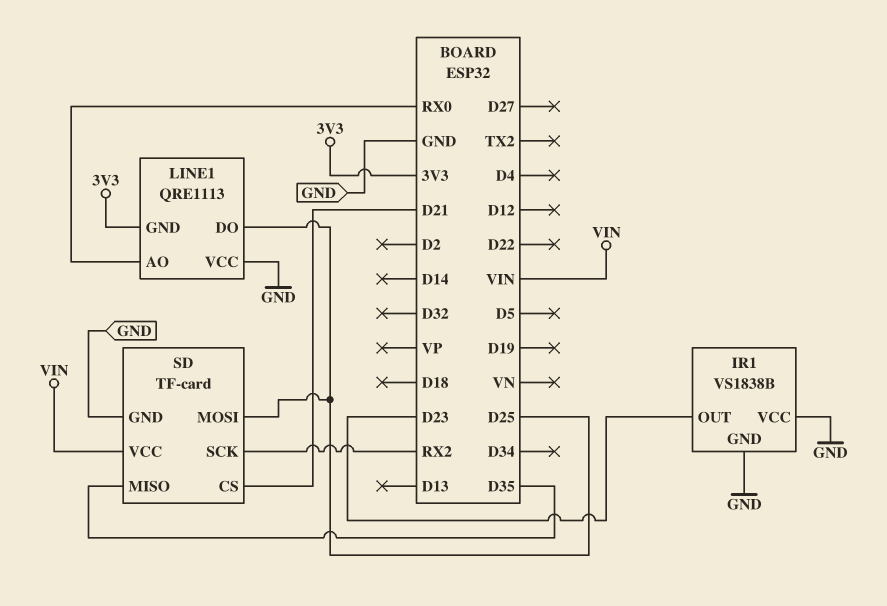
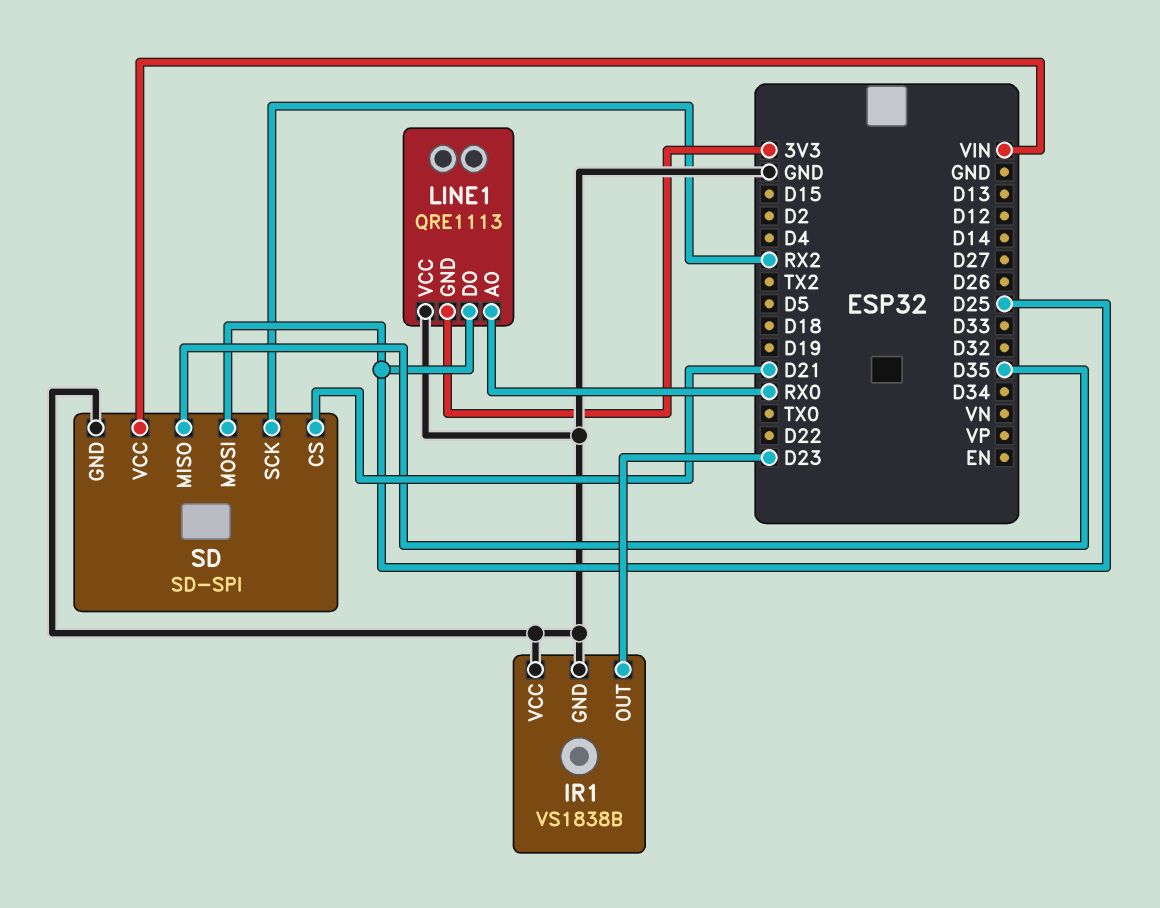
SD: TF-card -> SD-SPI

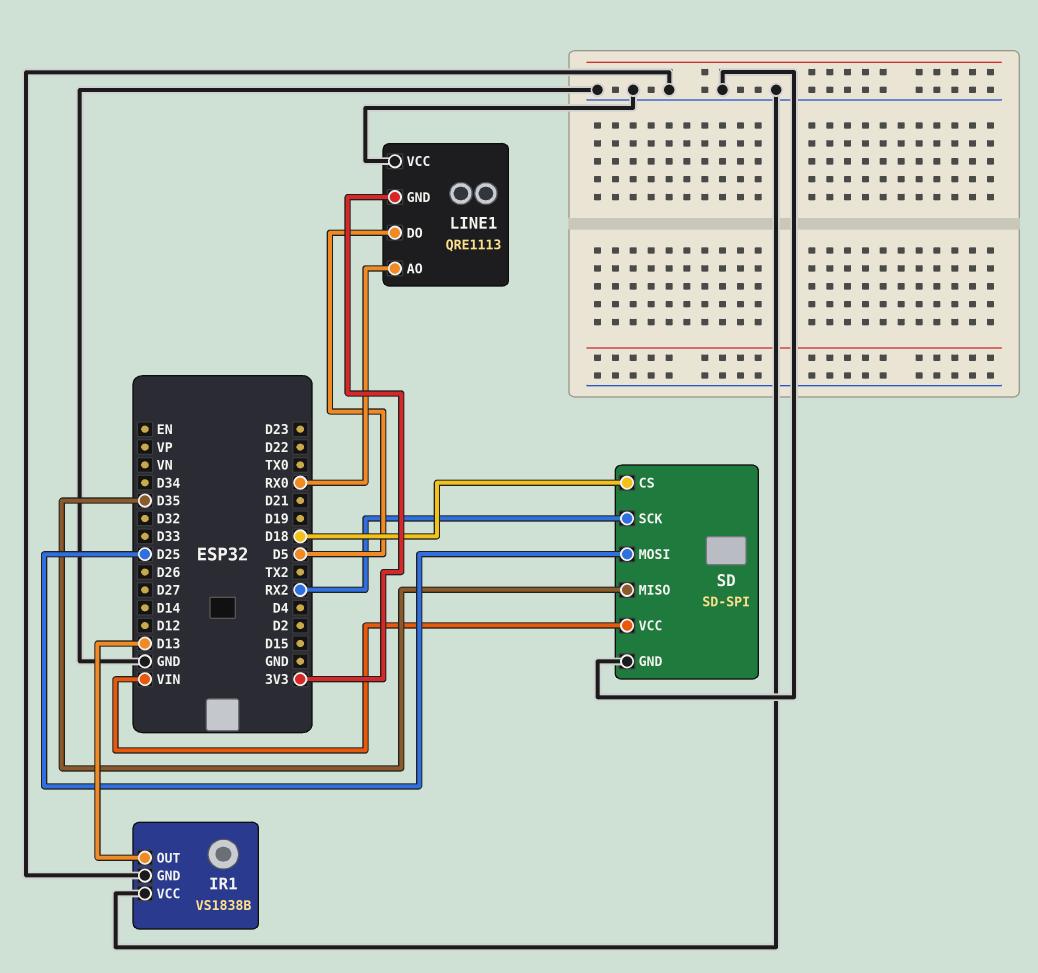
IR1 pin OUT: D23 -> D13
LINE1 pin DO: D25 -> D5
SD pin CS: D21 -> D18

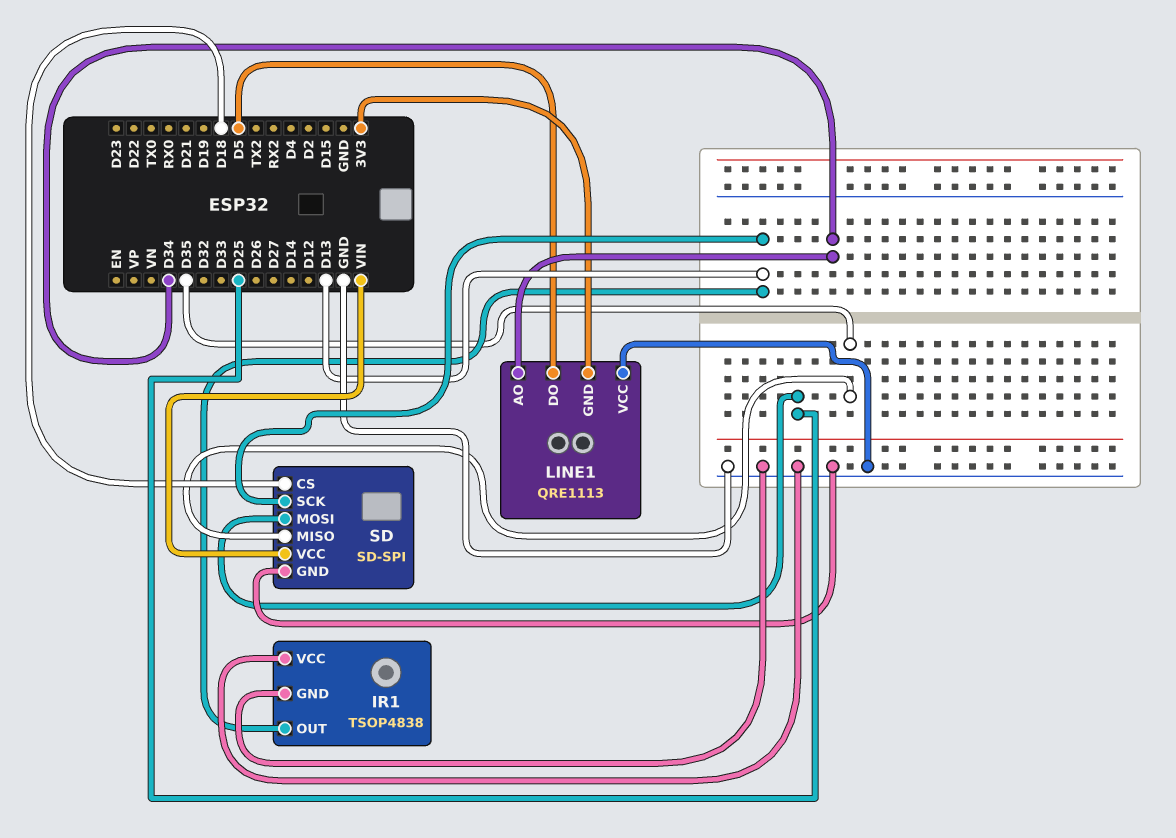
IR1: VS1838B -> TSOP4838
LINE1 pin AO: RX0 -> D34
SD pin SCK: RX2 -> D13

